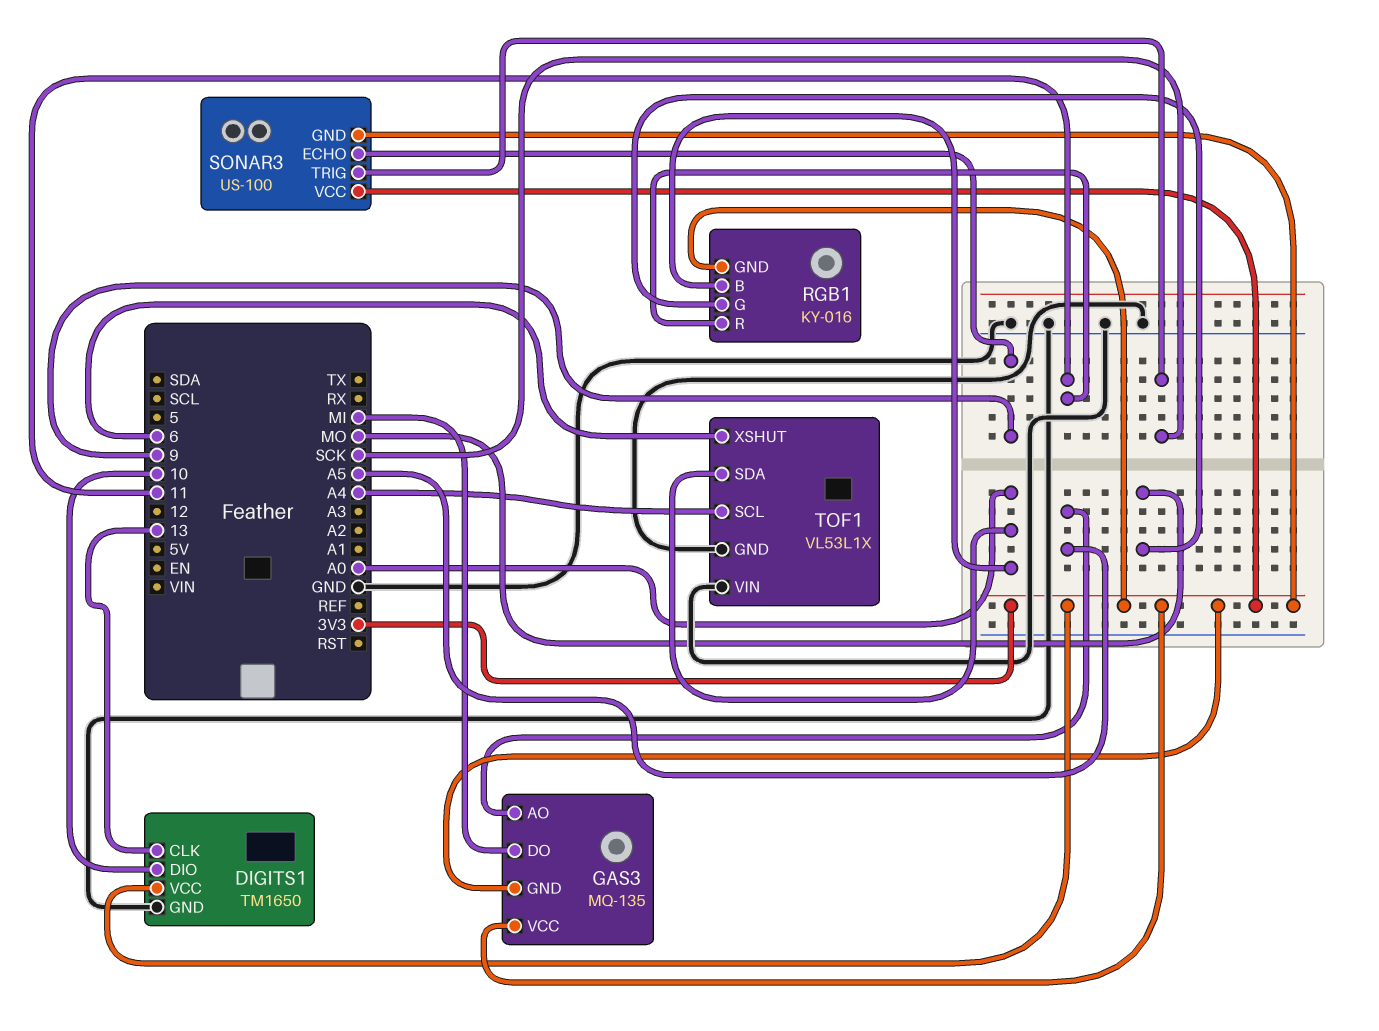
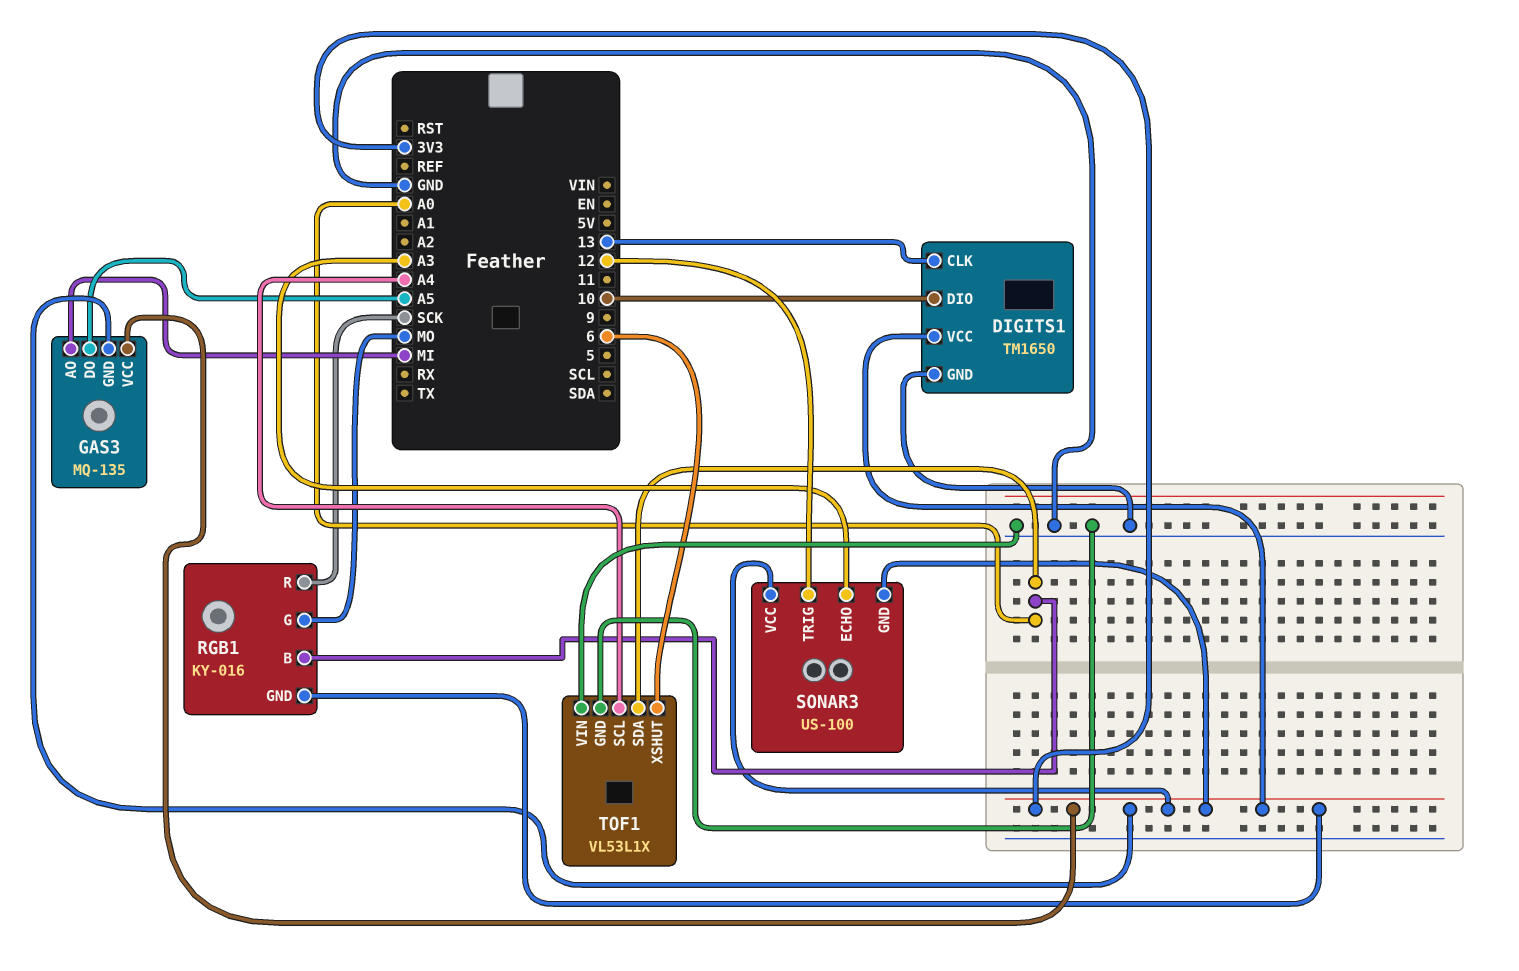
GAS3 pin AO: A5 -> MI
GAS3 pin DO: MI -> A5
RGB1 pin R: 11 -> SCK
SONAR3 pin ECHO: 9 -> A3
SONAR3 pin TRIG: SCK -> 12

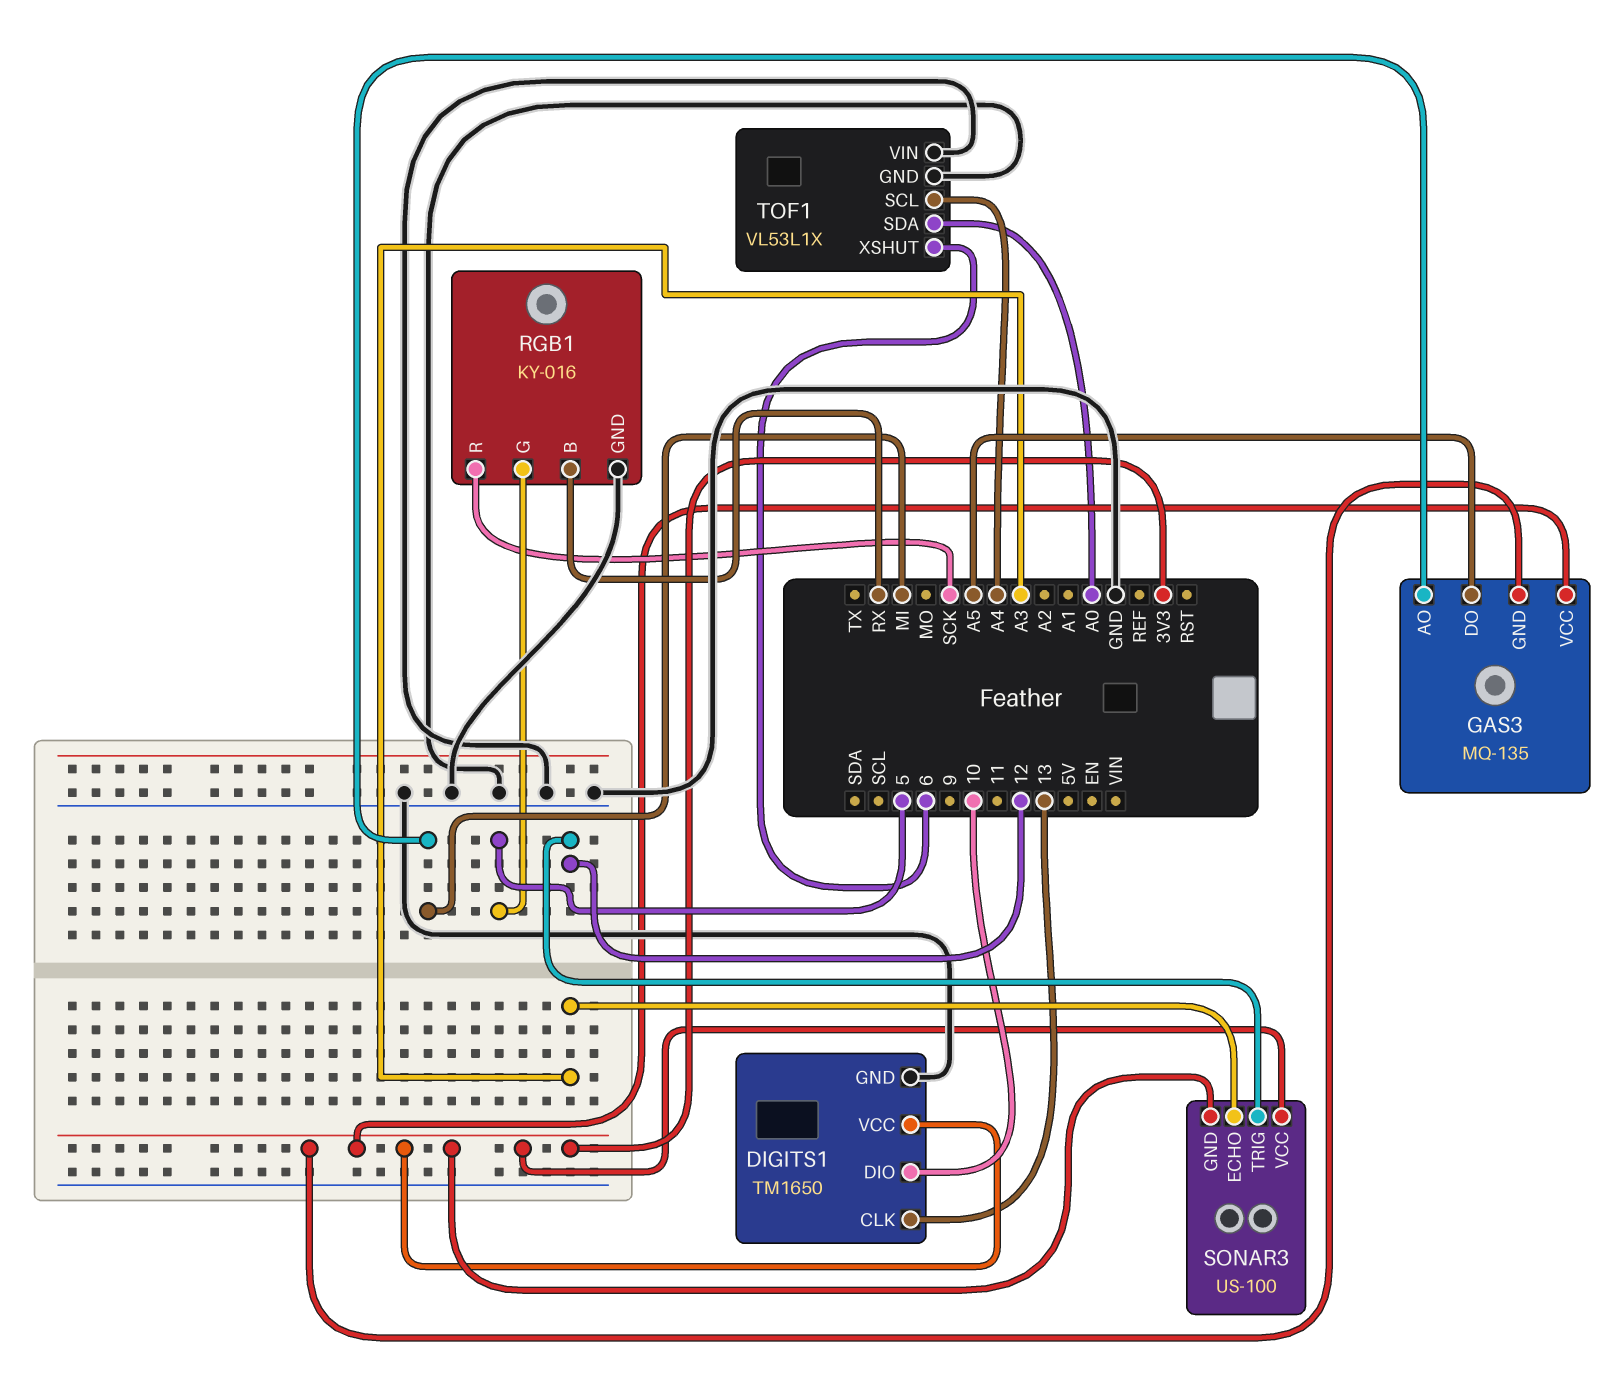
RGB1 pin B: A0 -> RX
RGB1 pin G: MO -> 5
RGB1 pin GND: 3V3 -> GND

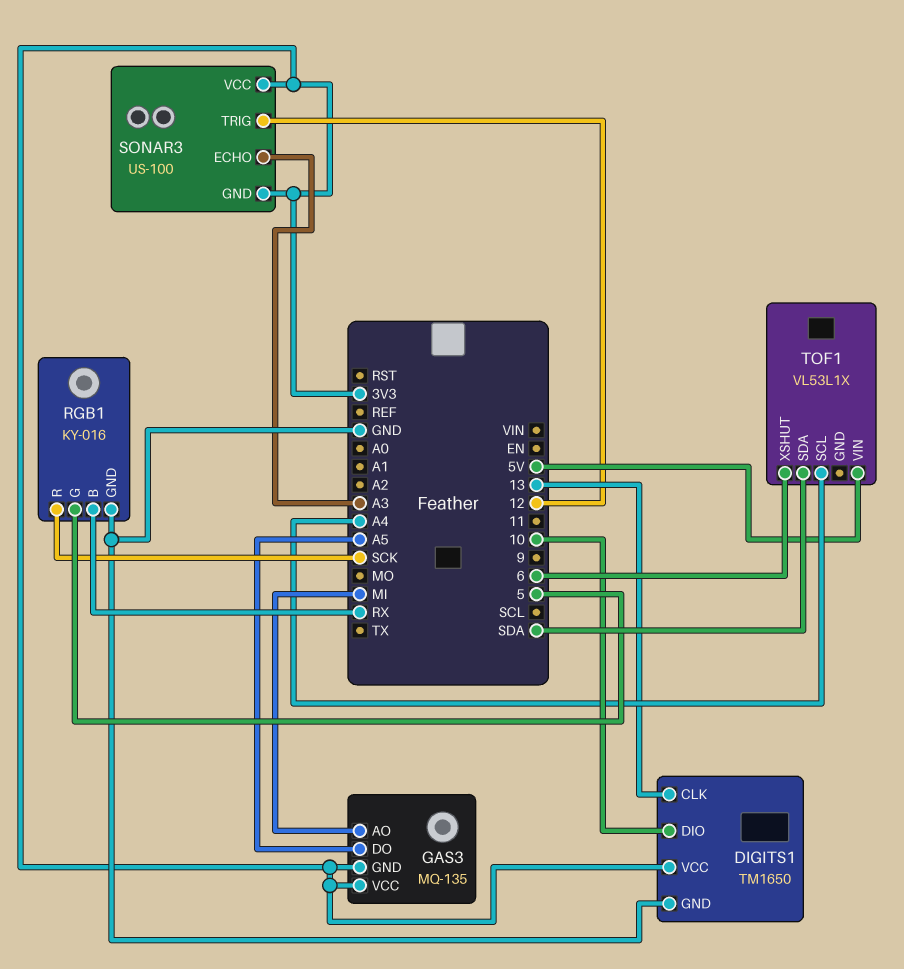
TOF1 pin GND: GND -> none
TOF1 pin SDA: A0 -> SDA
TOF1 pin VIN: GND -> 5V

